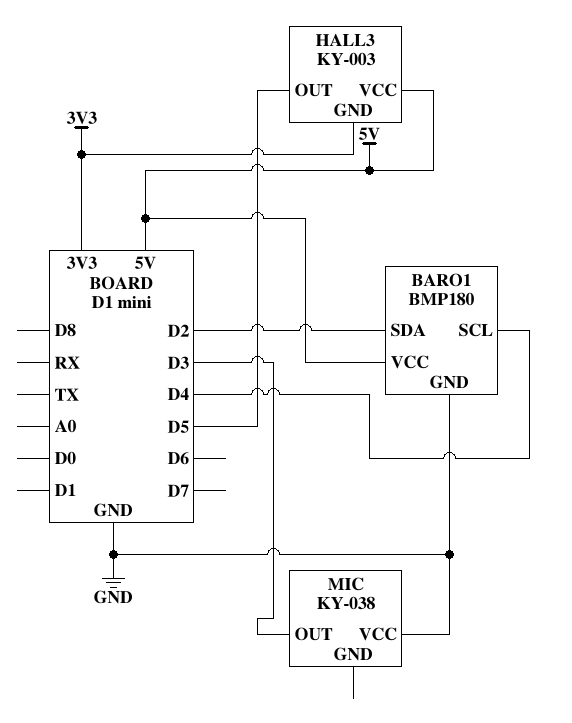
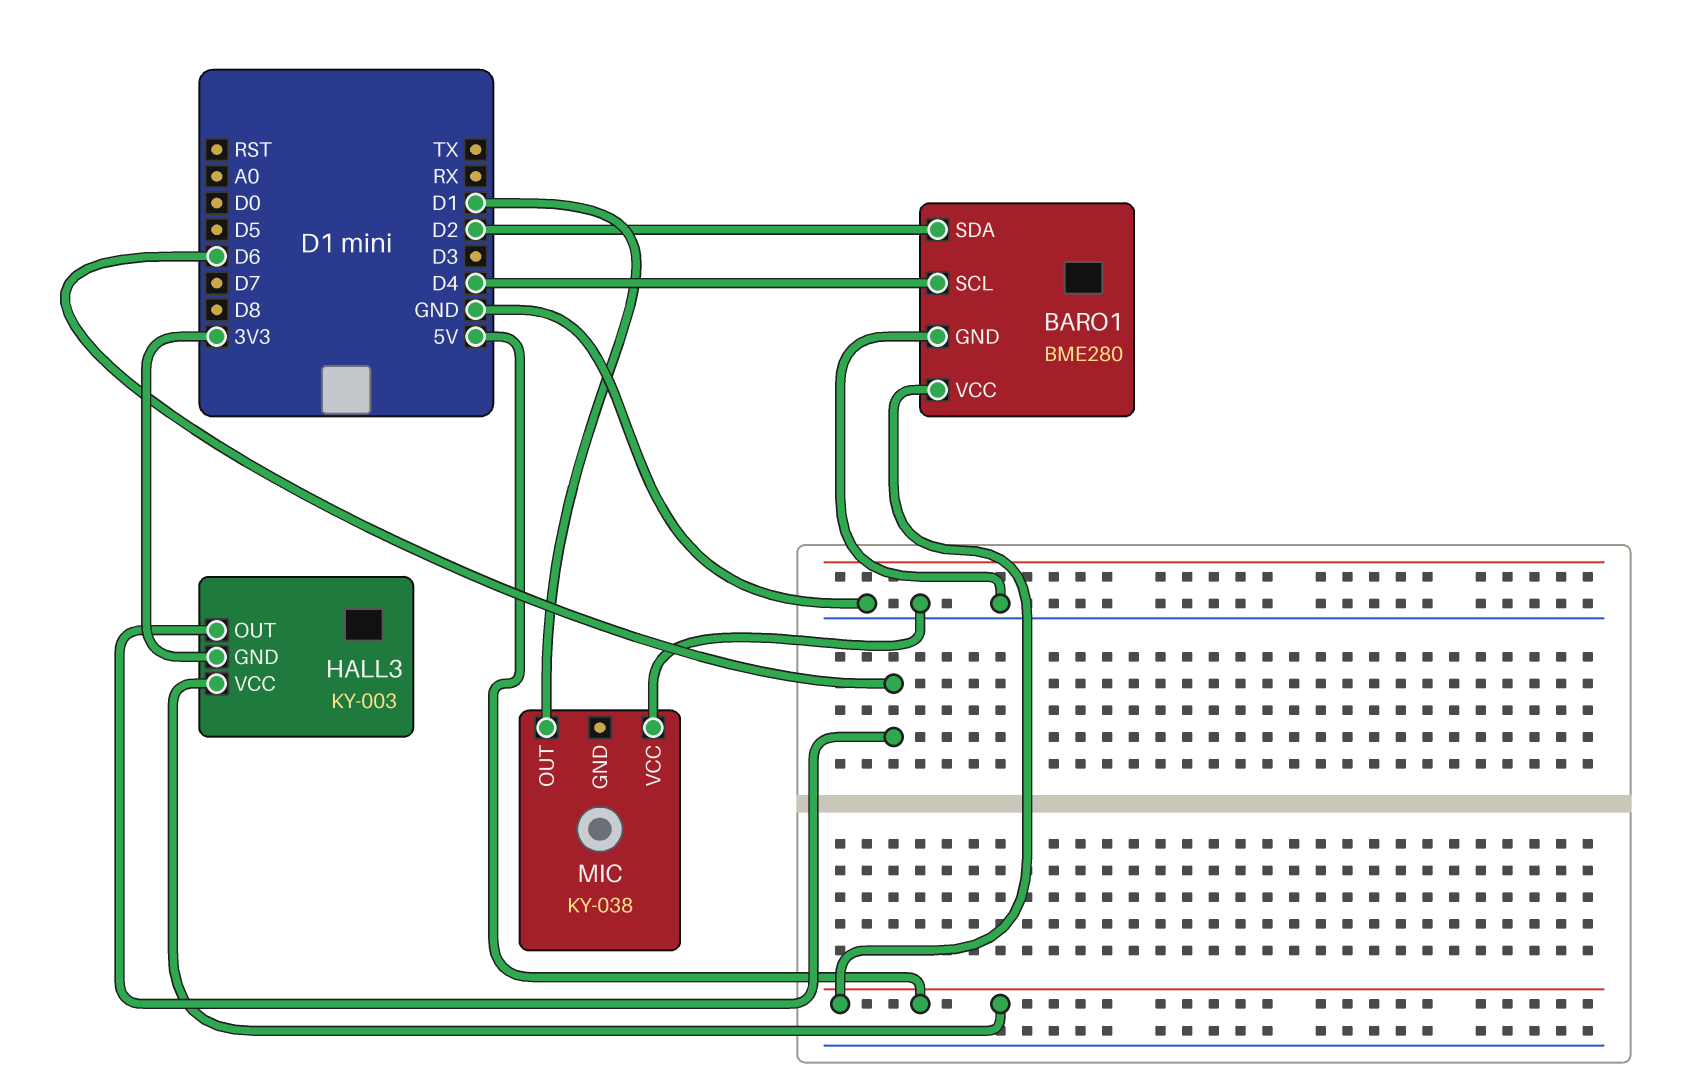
BARO1: BMP180 -> BME280
HALL3 pin OUT: D5 -> D6
MIC pin OUT: D3 -> D1

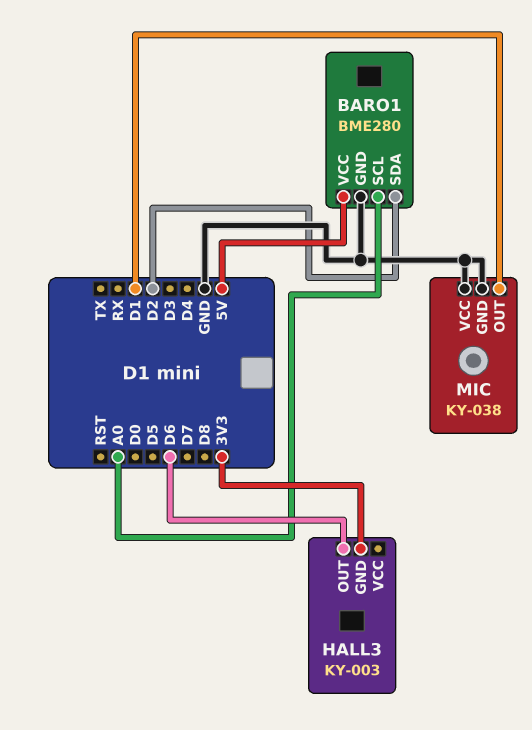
BARO1 pin SCL: D4 -> A0
HALL3 pin VCC: 5V -> none
MIC pin GND: none -> GND

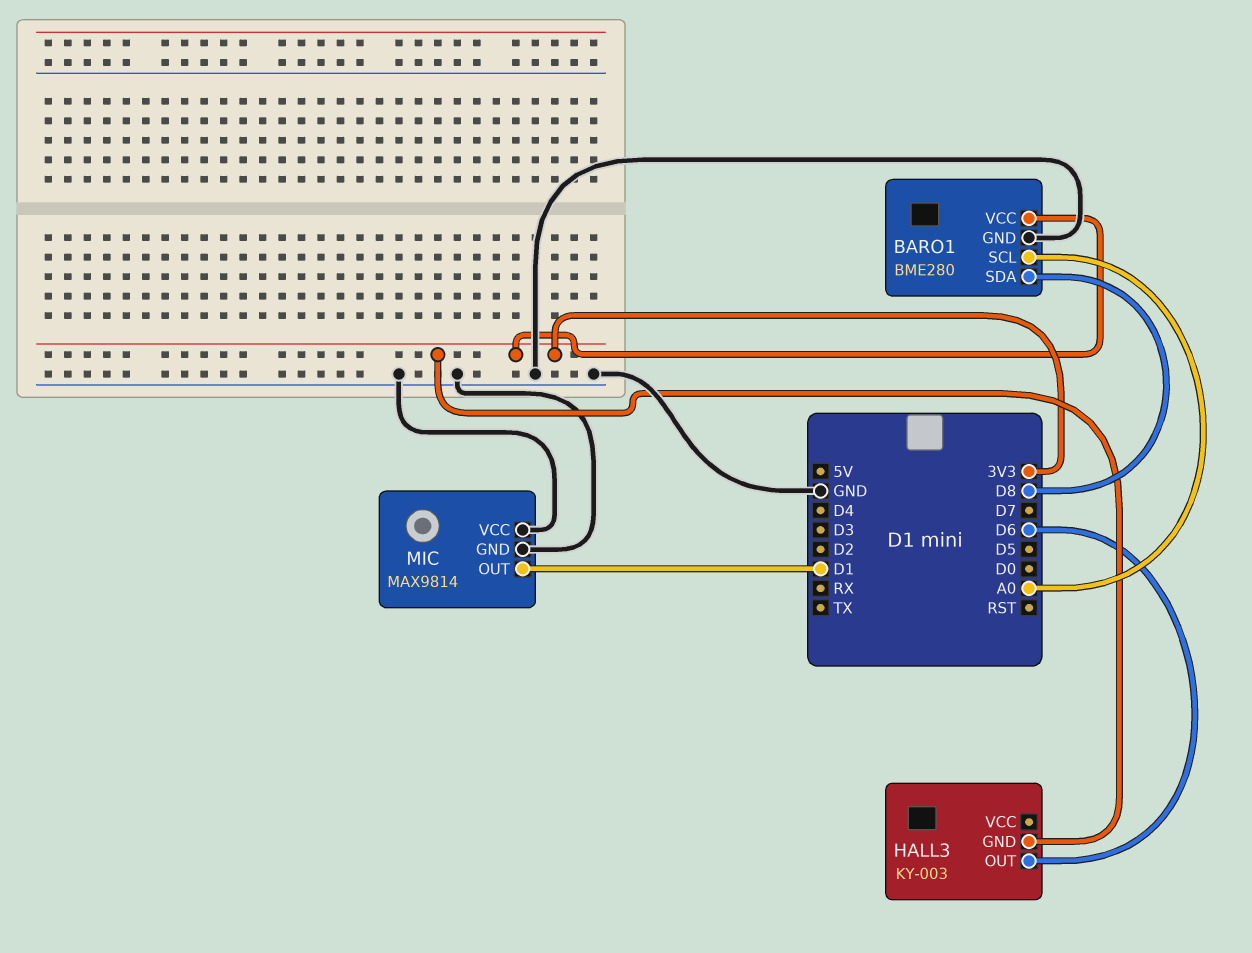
BARO1 pin SDA: D2 -> D8
BARO1 pin VCC: 5V -> 3V3
MIC: KY-038 -> MAX9814

